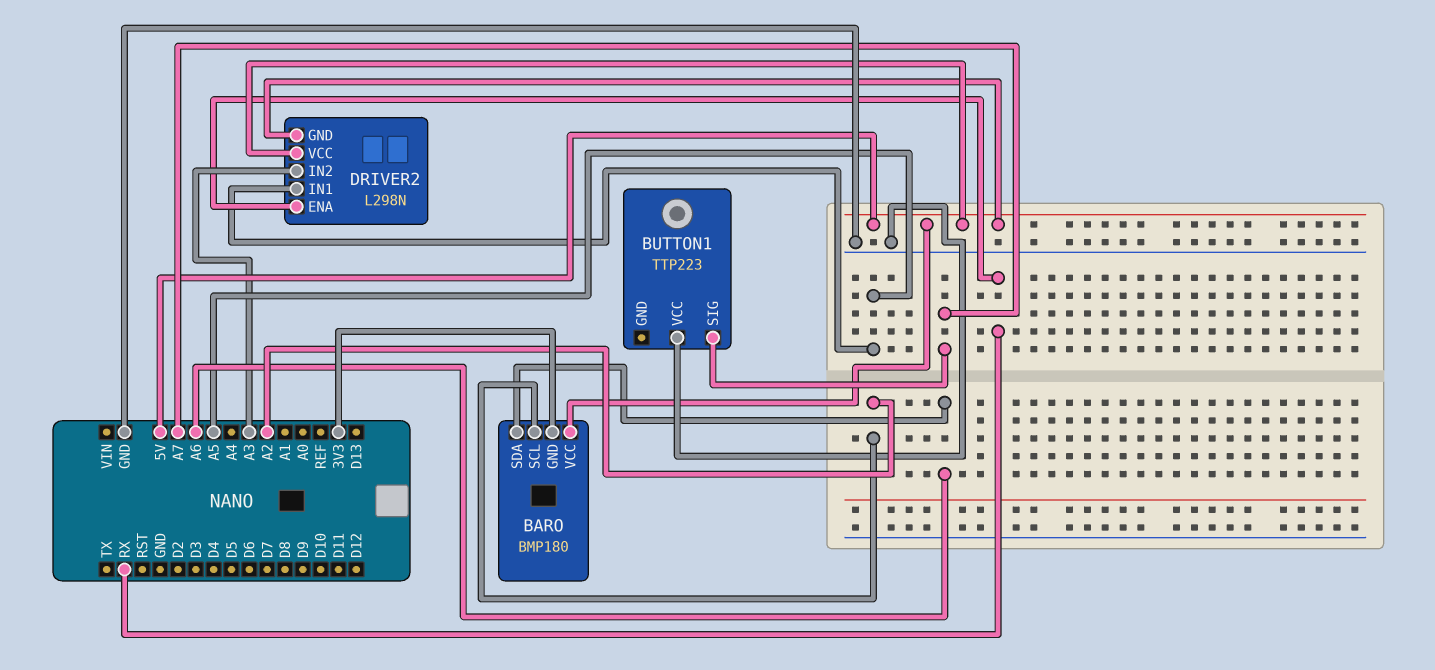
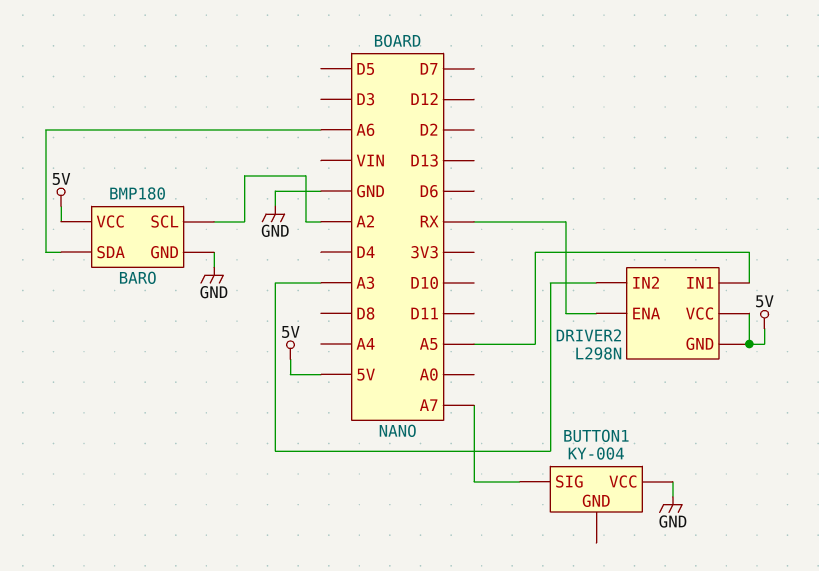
BARO pin GND: 3V3 -> GND
BUTTON1: TTP223 -> KY-004

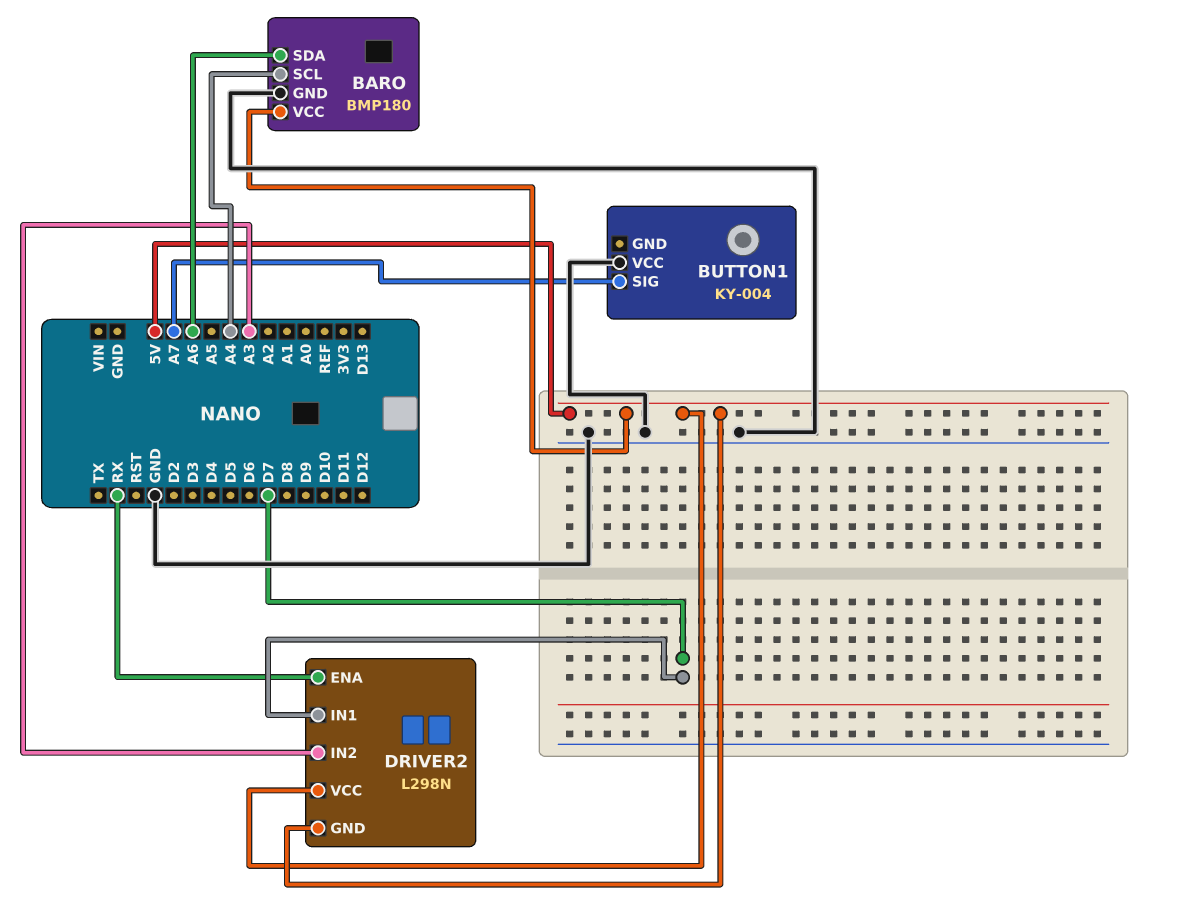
BARO pin SCL: A2 -> A4
DRIVER2 pin IN1: A5 -> D7

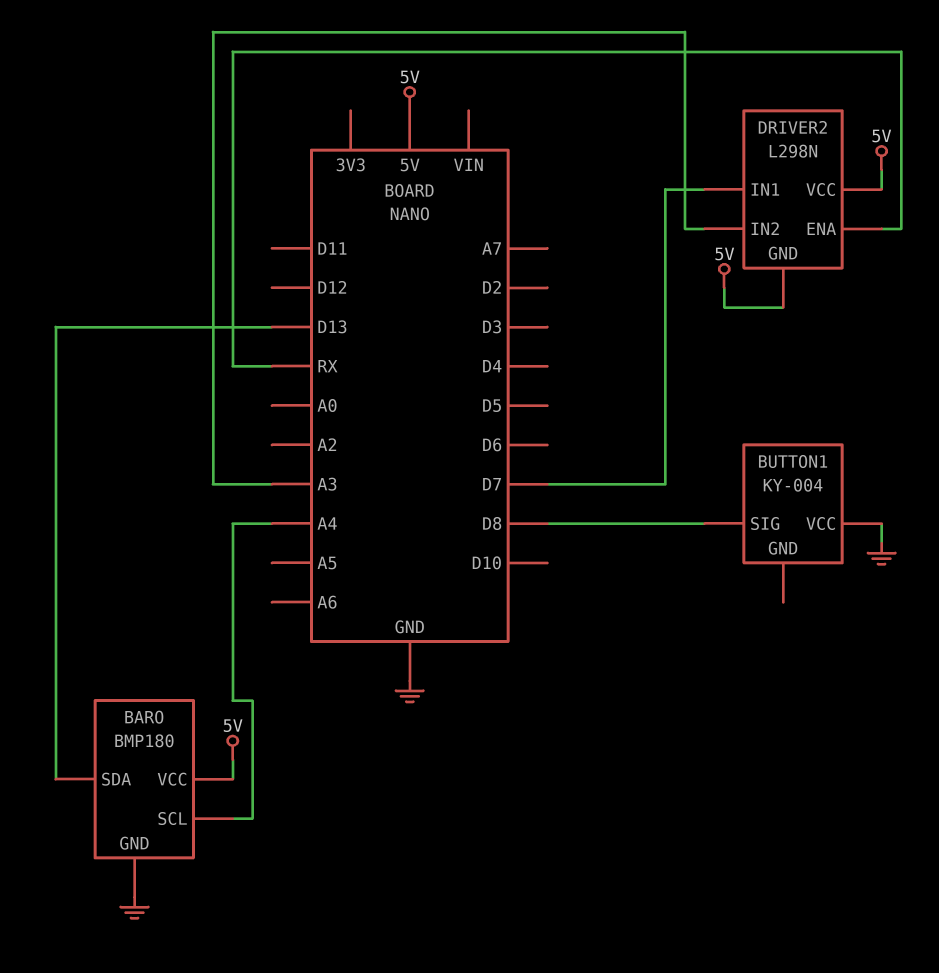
BARO pin SDA: A6 -> D13
BUTTON1 pin SIG: A7 -> D8

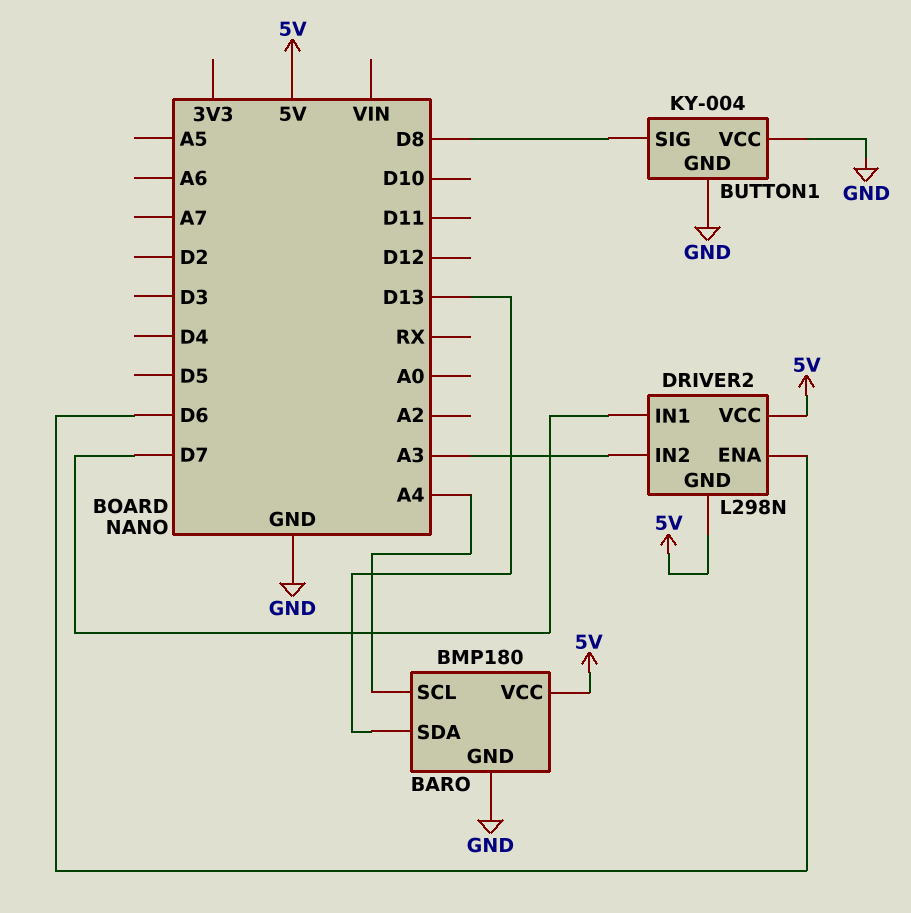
BUTTON1 pin GND: none -> GND
DRIVER2 pin ENA: RX -> D6

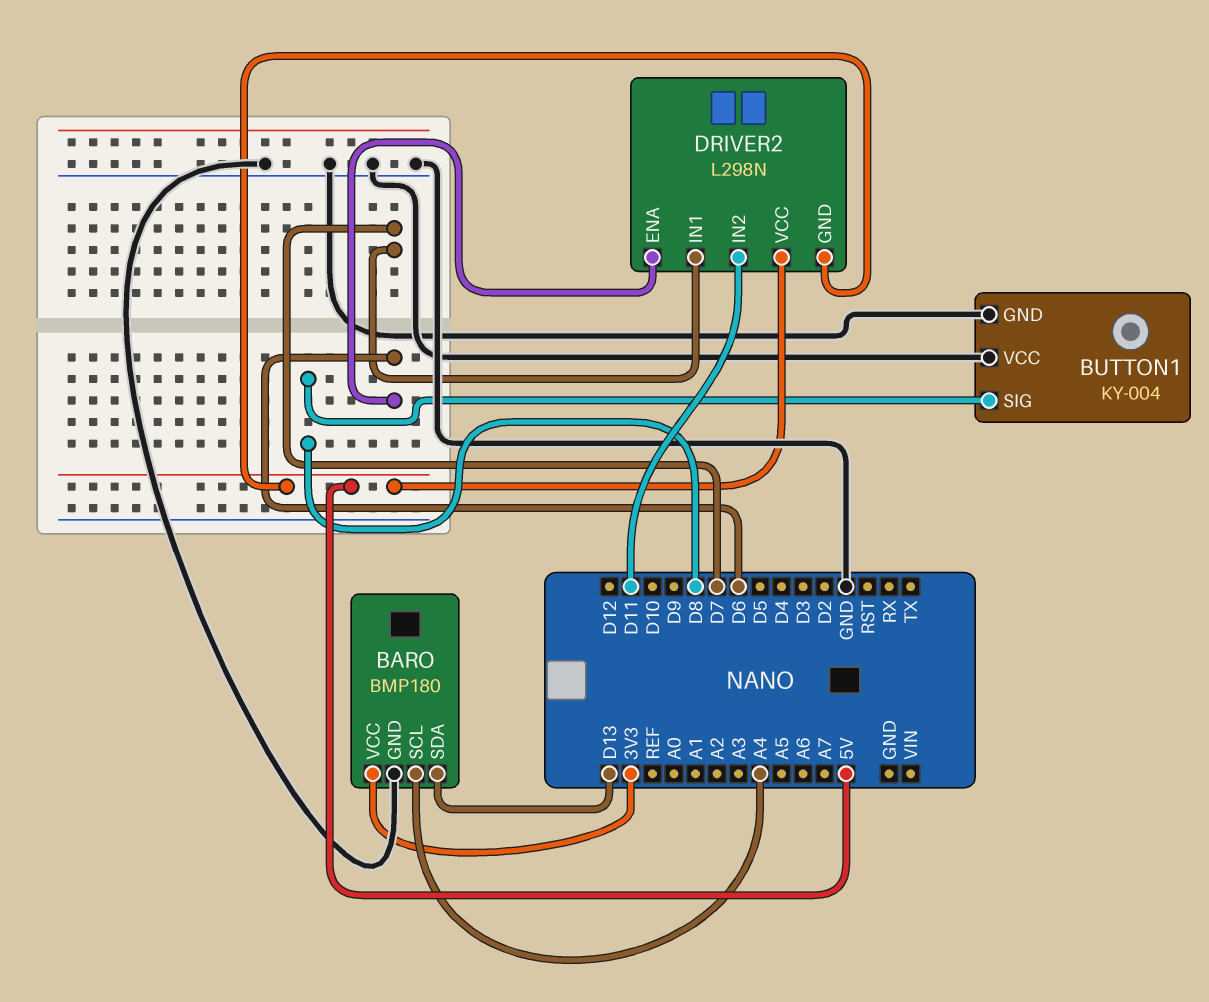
BARO pin VCC: 5V -> 3V3
DRIVER2 pin IN2: A3 -> D11

